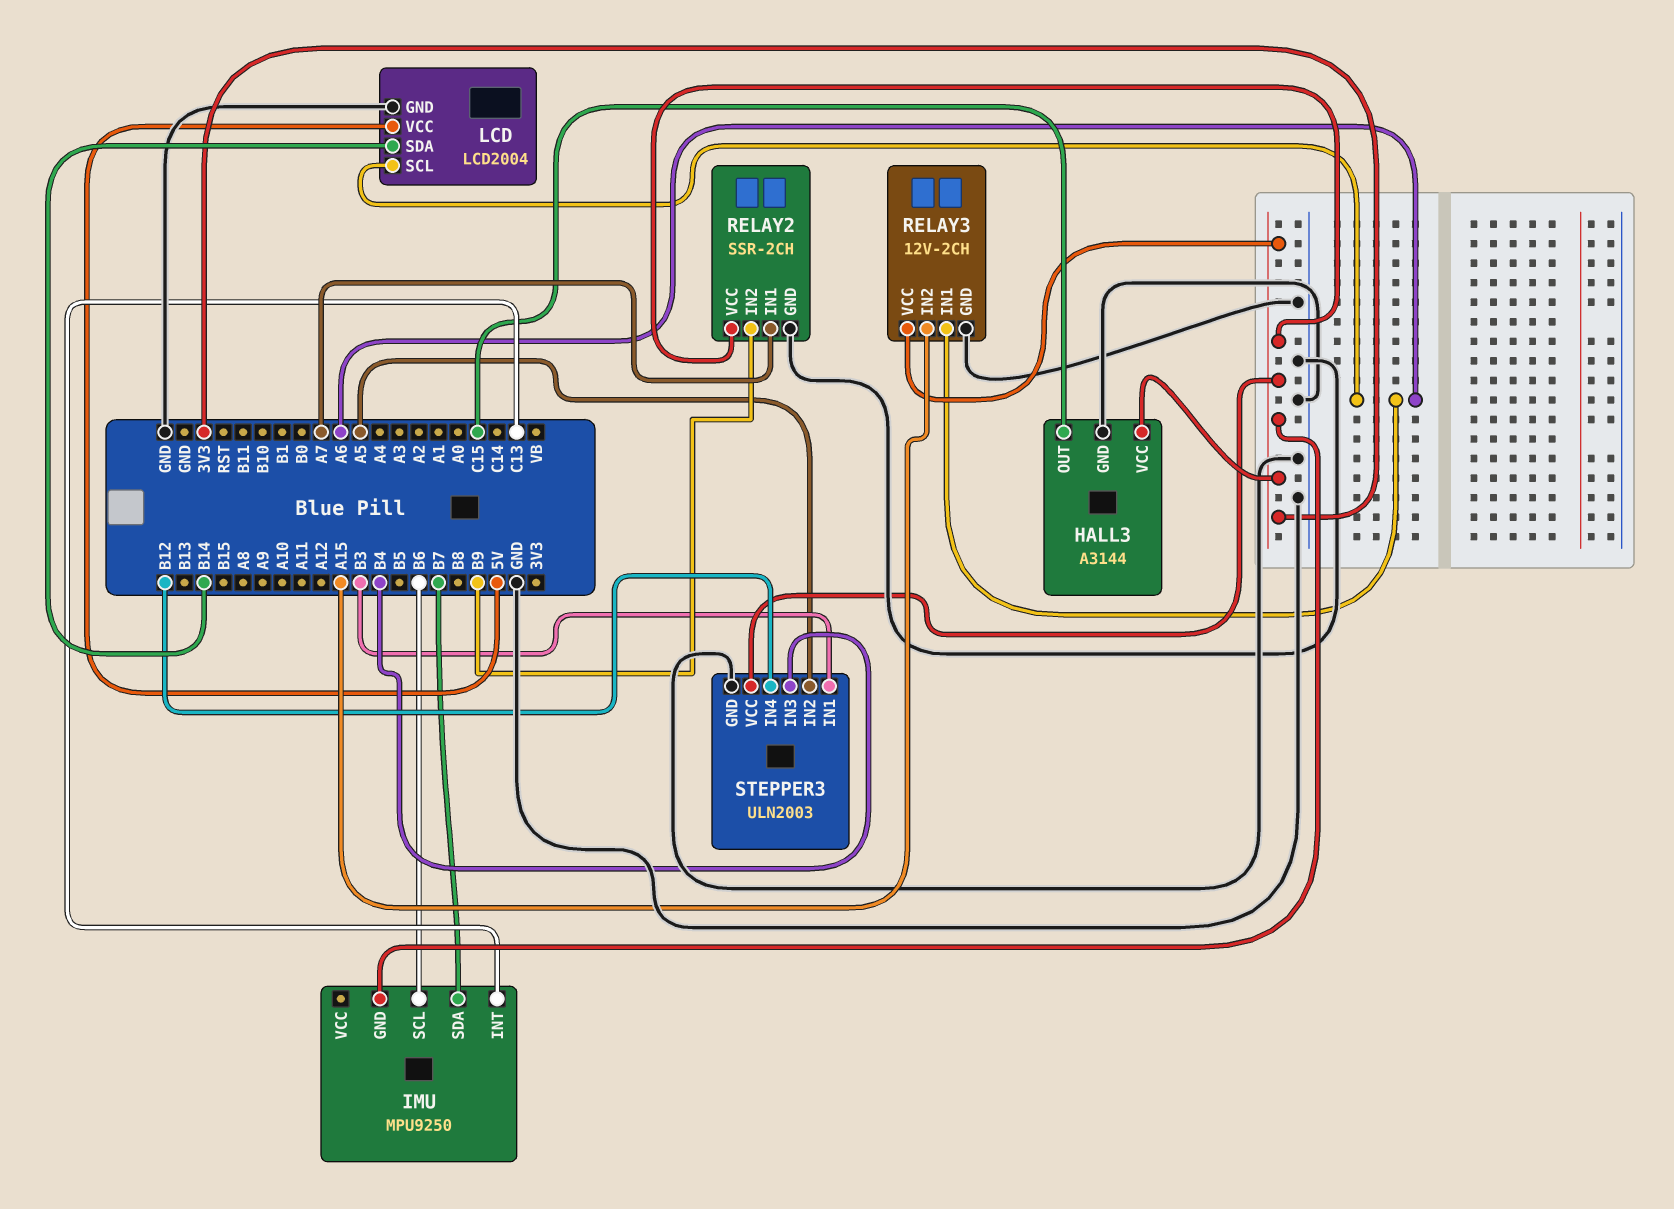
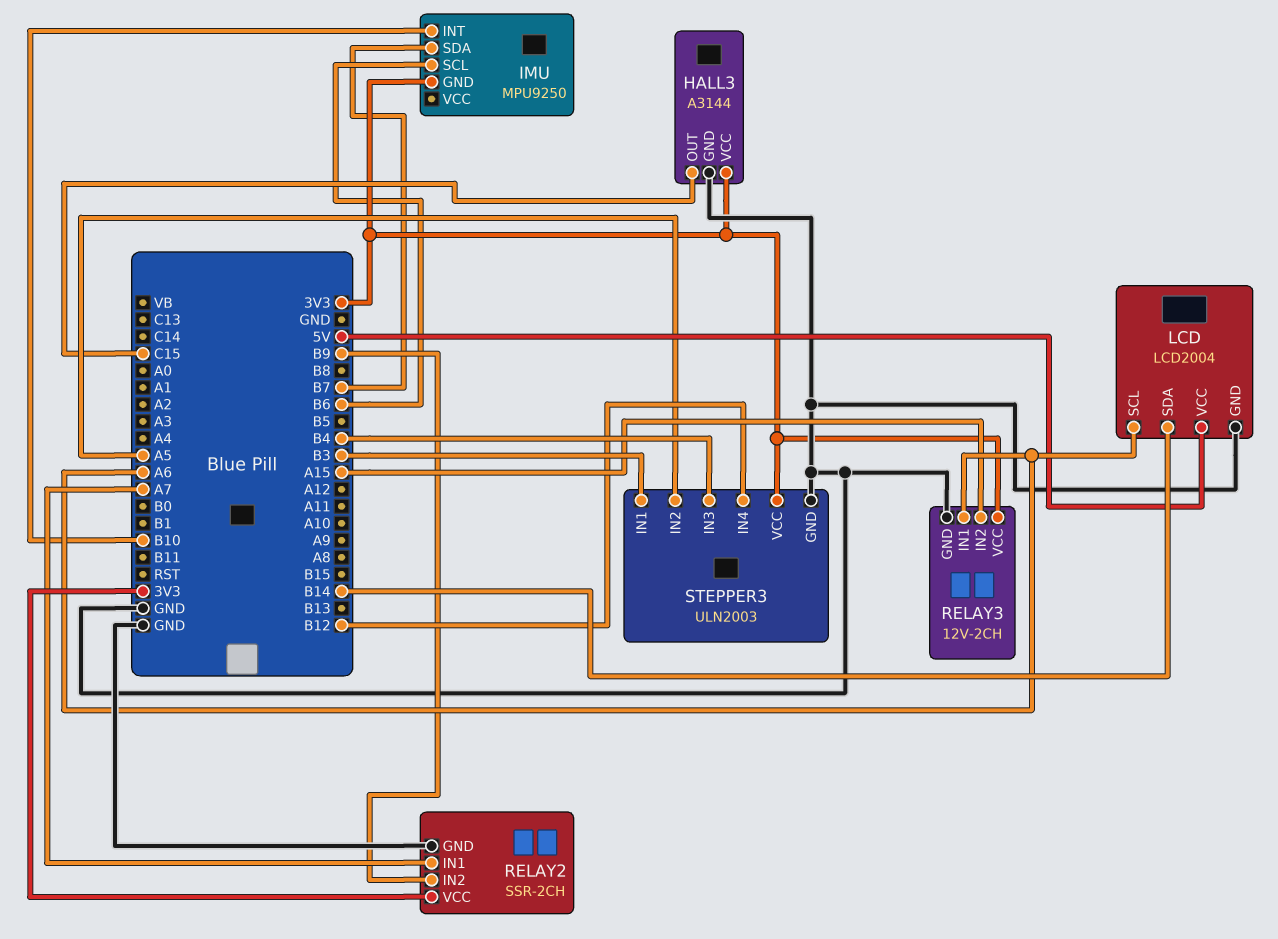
IMU pin INT: C13 -> B10

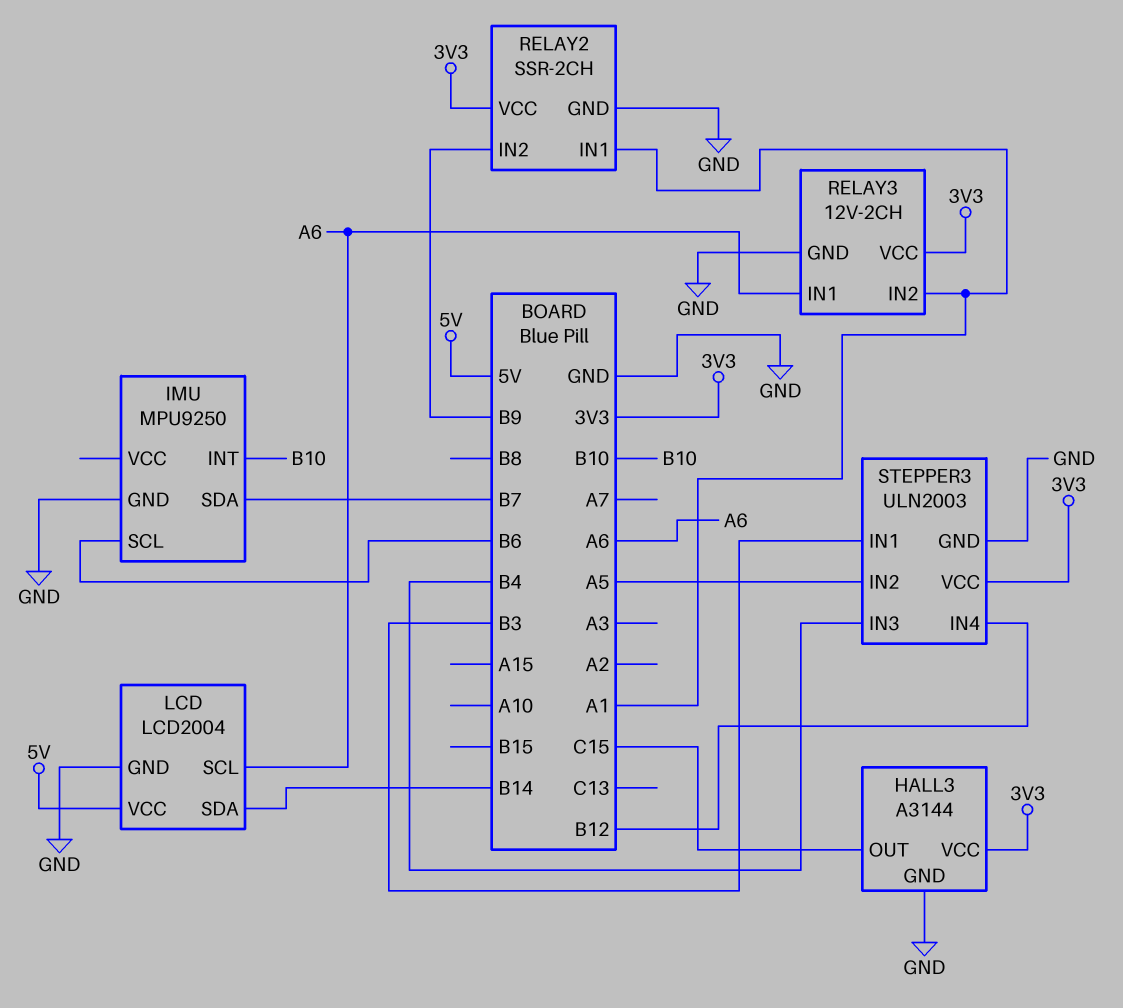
IMU pin GND: 3V3 -> GND
RELAY2 pin IN1: A7 -> A1
RELAY3 pin IN2: A15 -> A1

